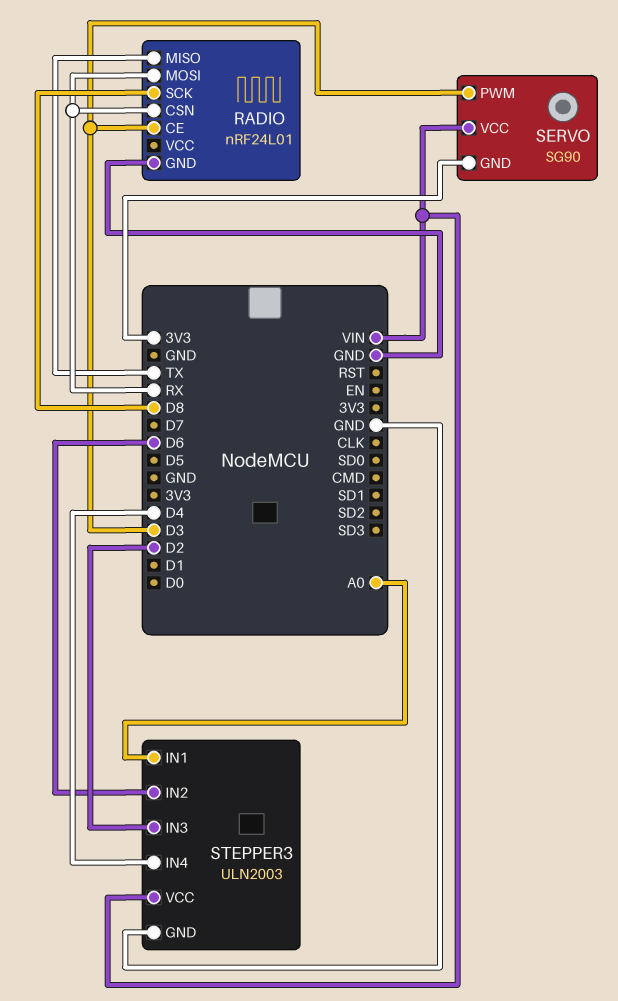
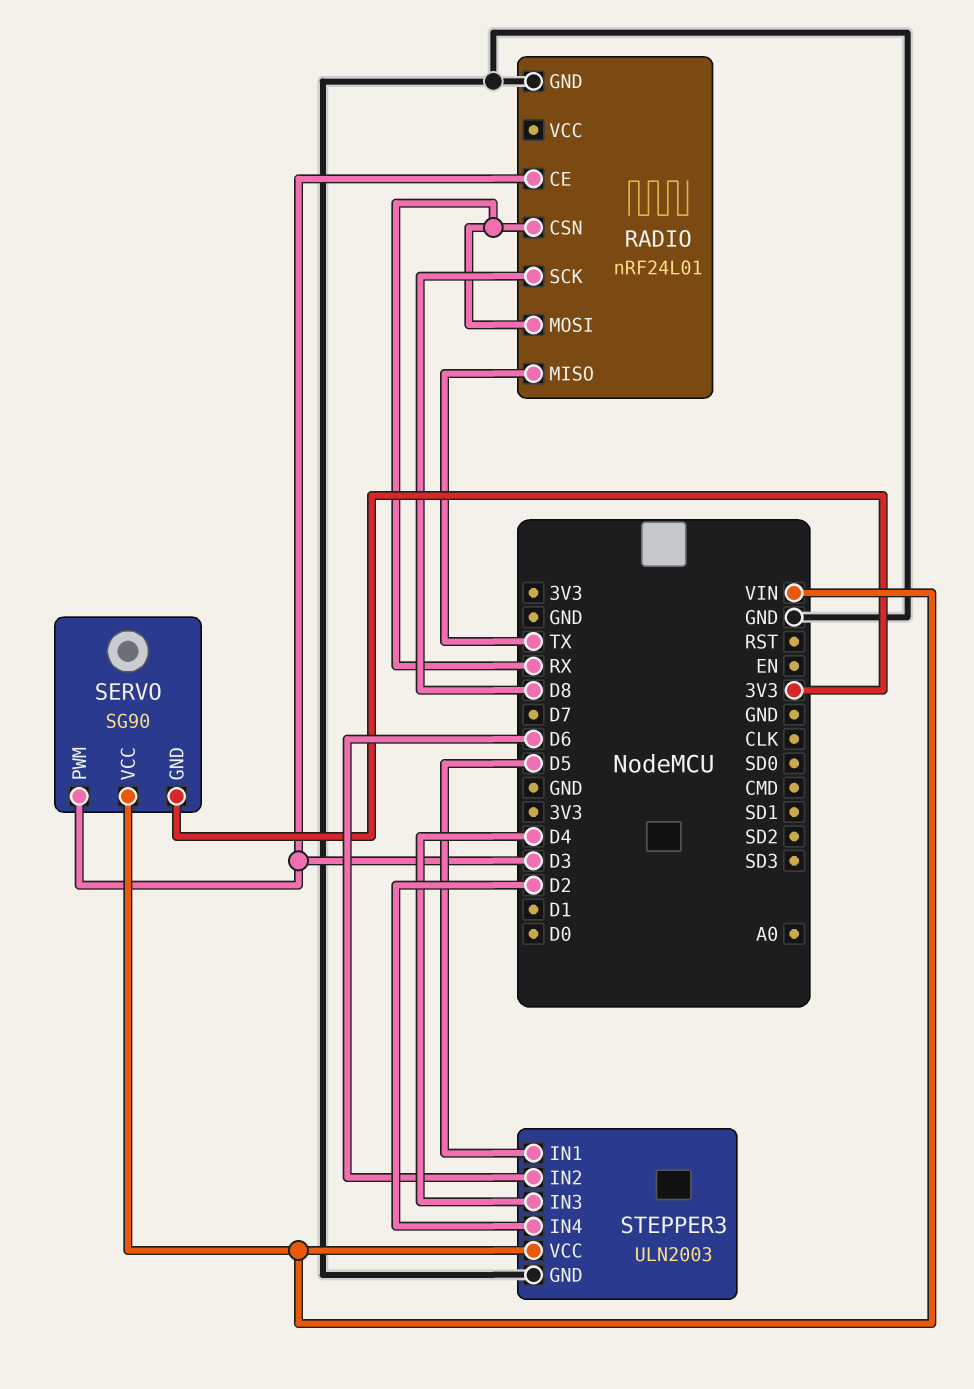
STEPPER3 pin IN1: A0 -> D5
STEPPER3 pin IN3: D2 -> D4
STEPPER3 pin IN4: D4 -> D2

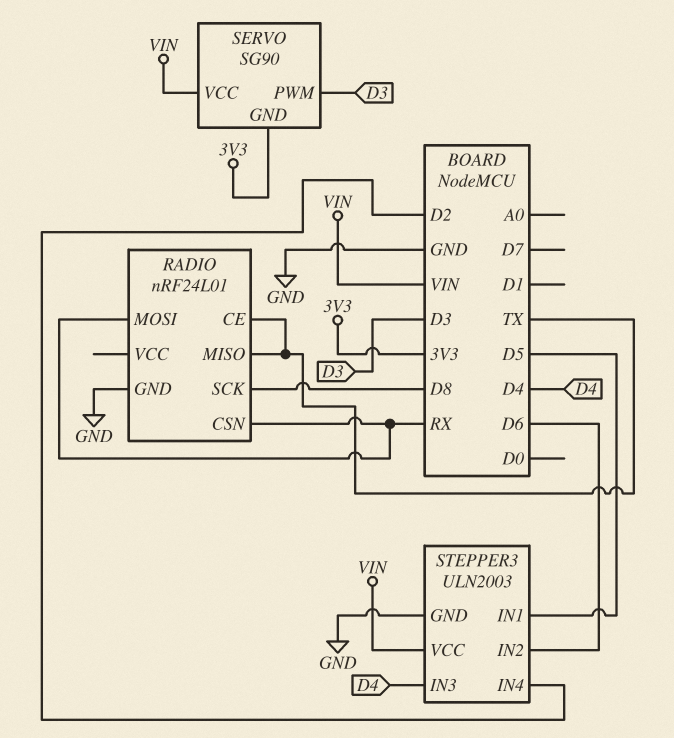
RADIO pin CE: D3 -> TX

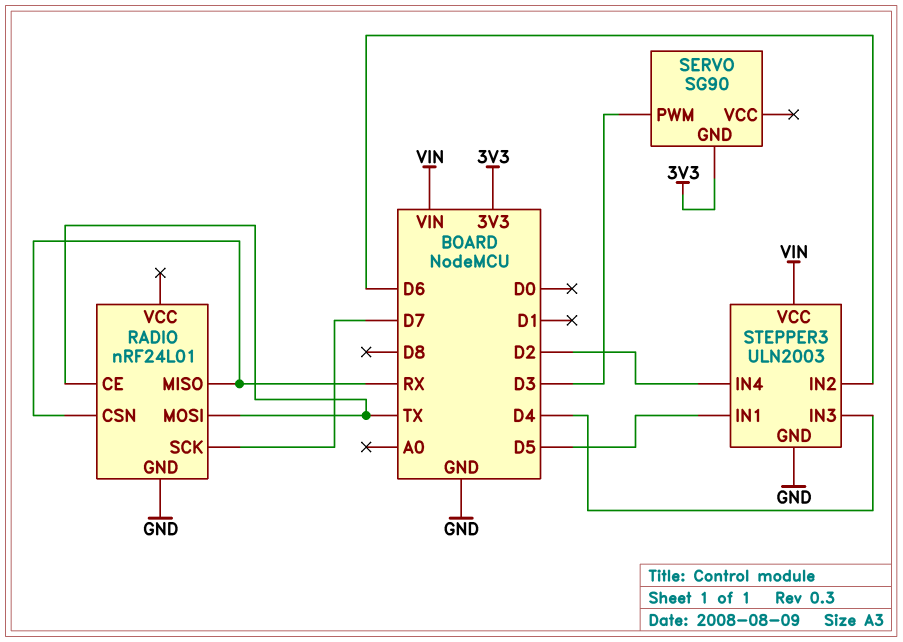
RADIO pin MISO: TX -> RX
RADIO pin MOSI: RX -> TX
RADIO pin SCK: D8 -> D7
SERVO pin VCC: VIN -> none

